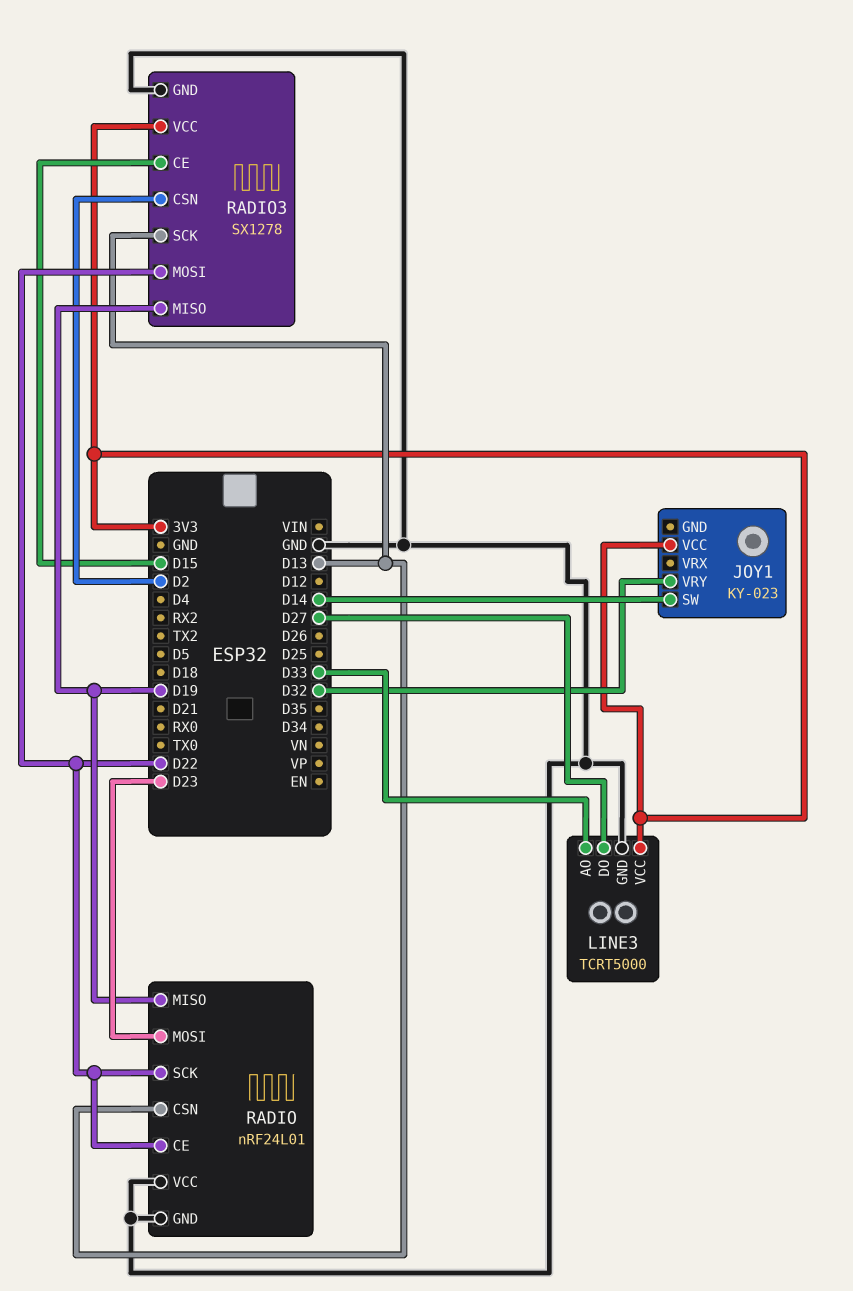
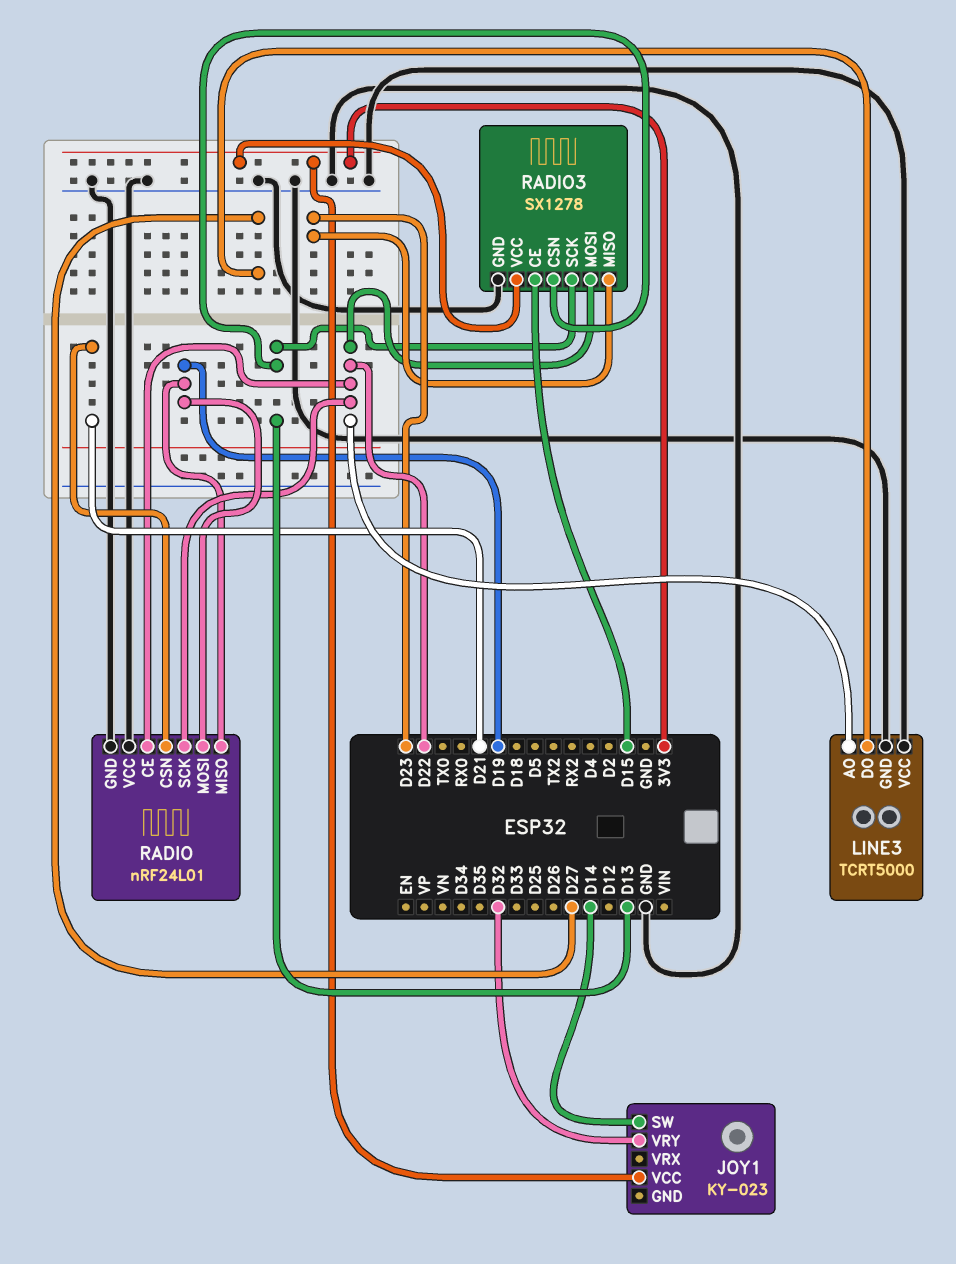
LINE3 pin AO: D33 -> D22
LINE3 pin VCC: 3V3 -> GND
RADIO pin CSN: D13 -> D21
RADIO pin MOSI: D23 -> D19
RADIO3 pin CSN: D2 -> D13
RADIO3 pin MISO: D19 -> D23

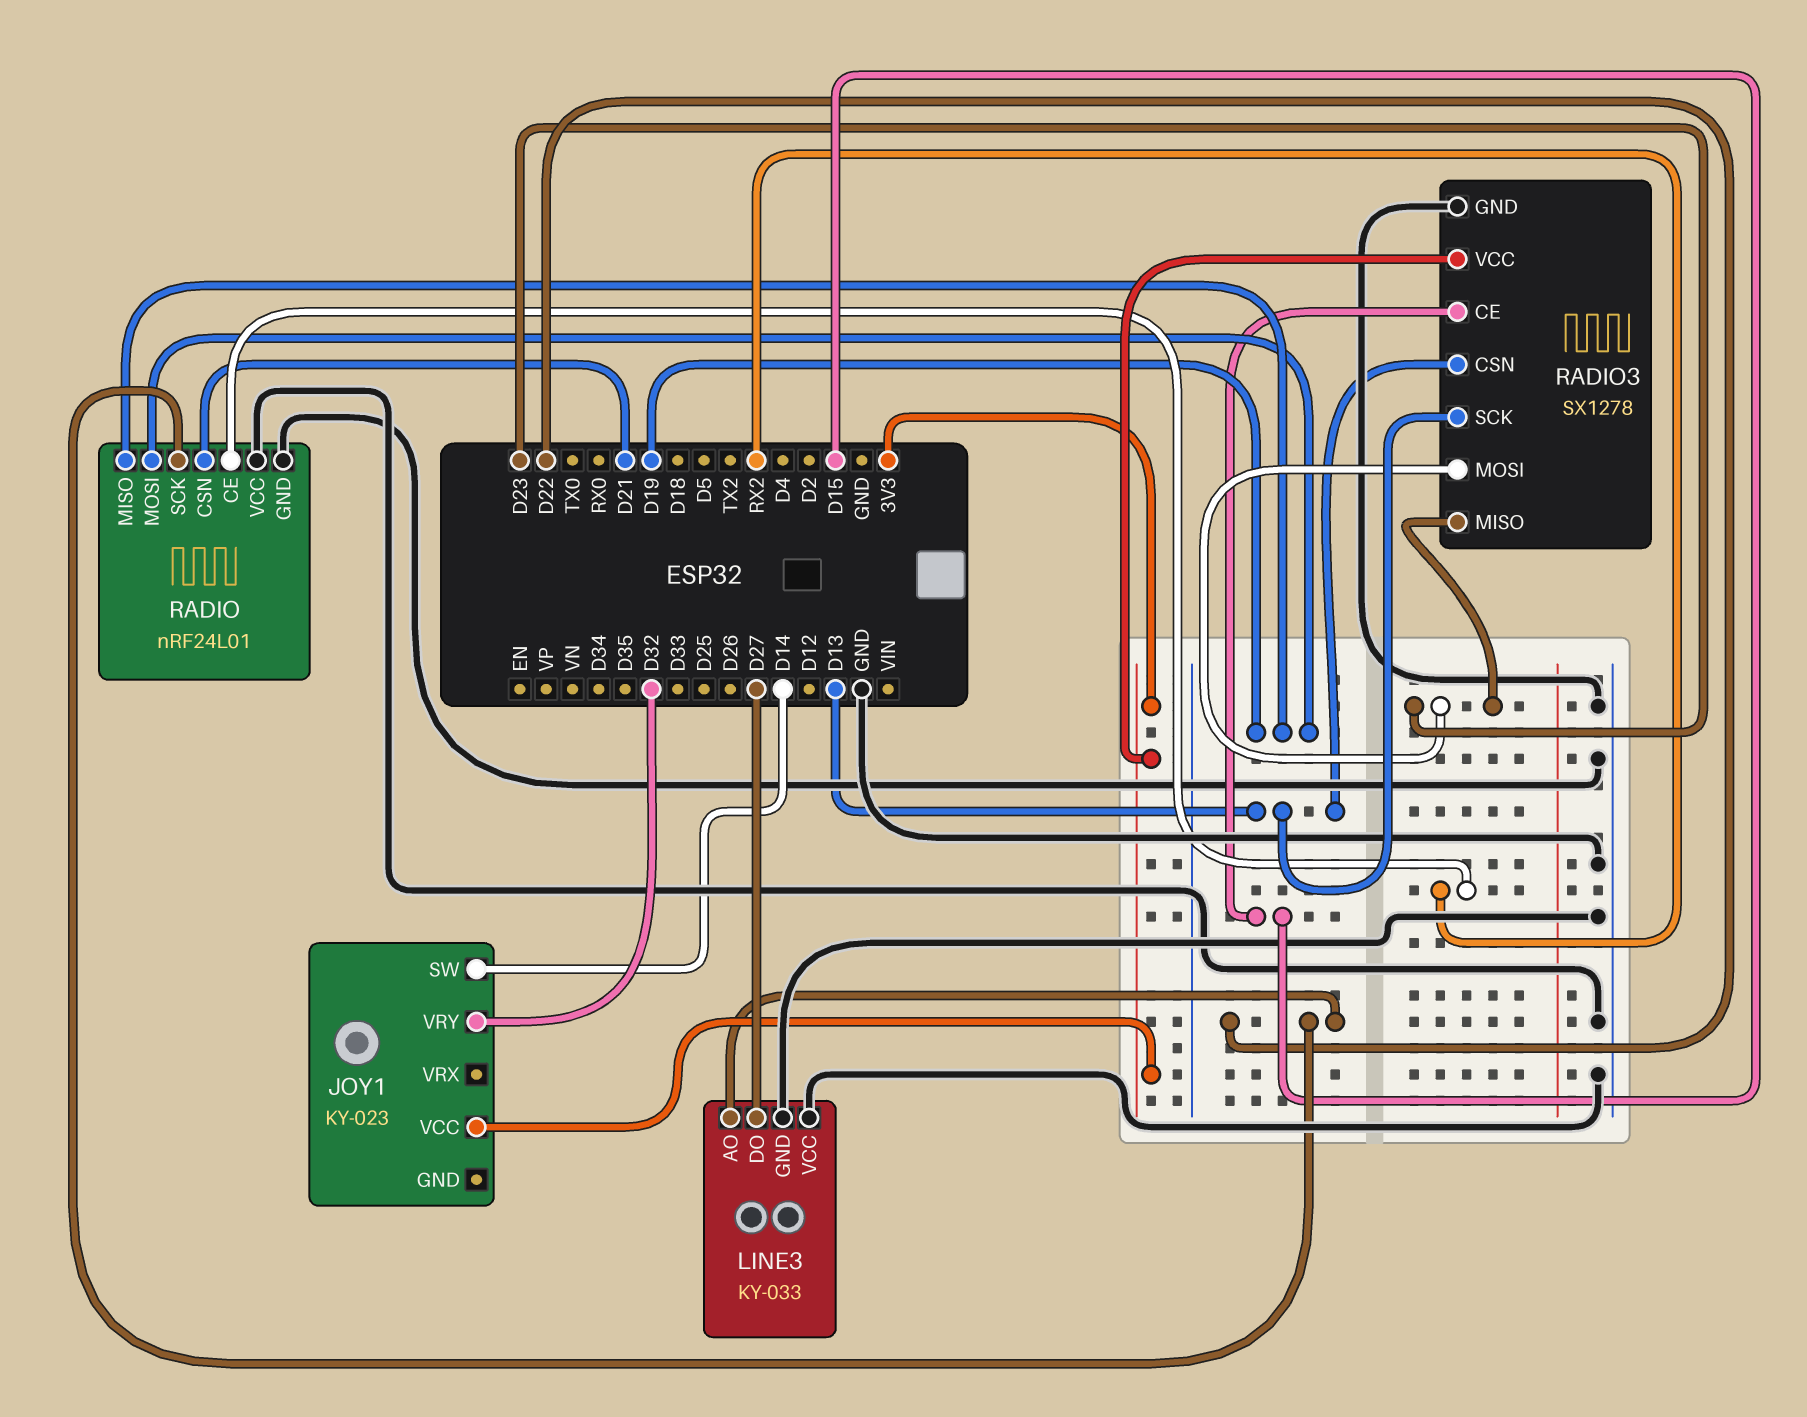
LINE3: TCRT5000 -> KY-033
RADIO pin CE: D22 -> RX2
RADIO3 pin MOSI: D22 -> D23

